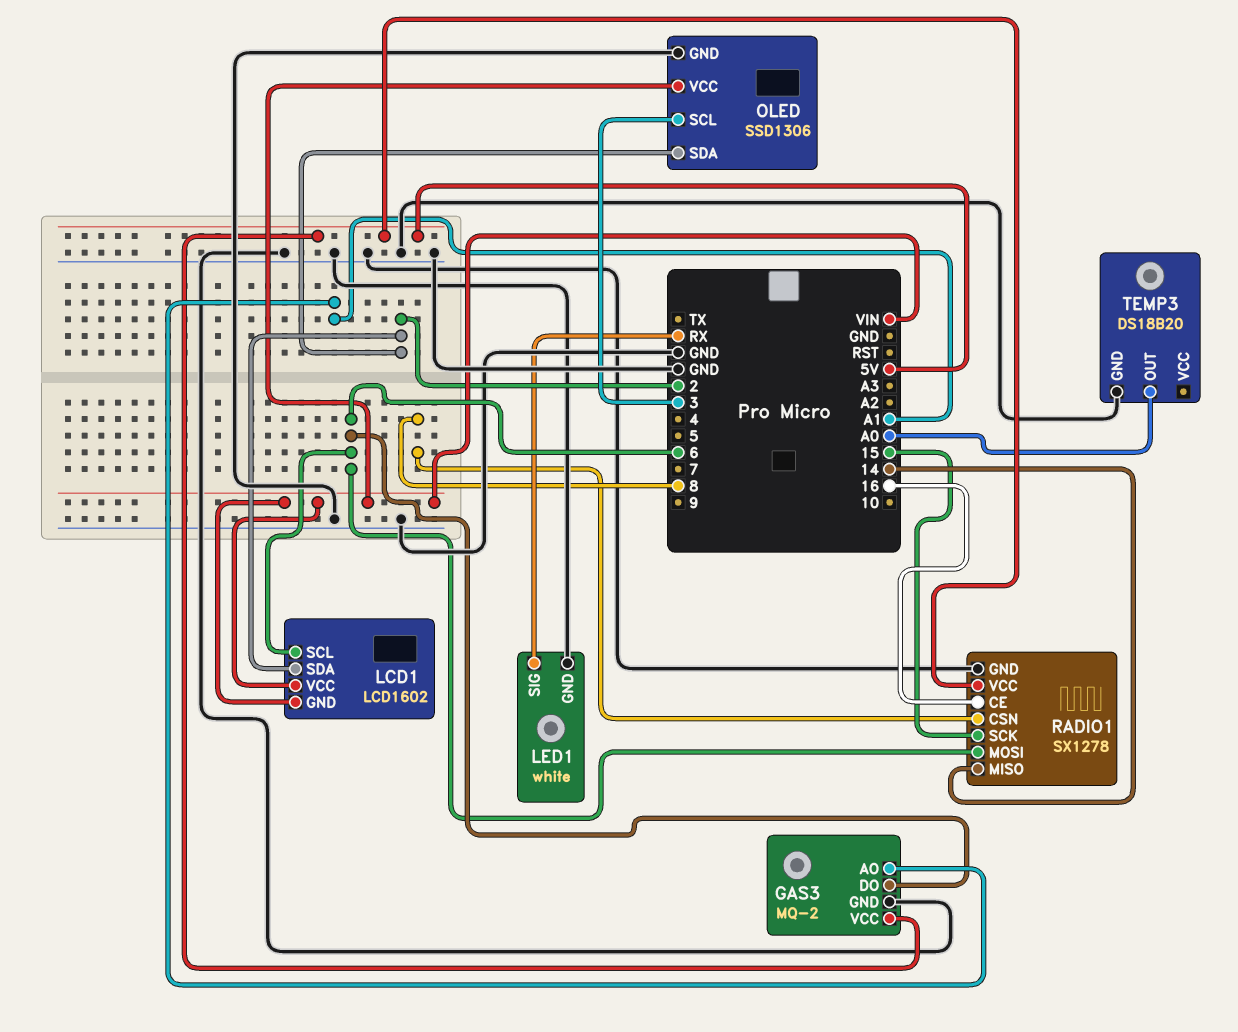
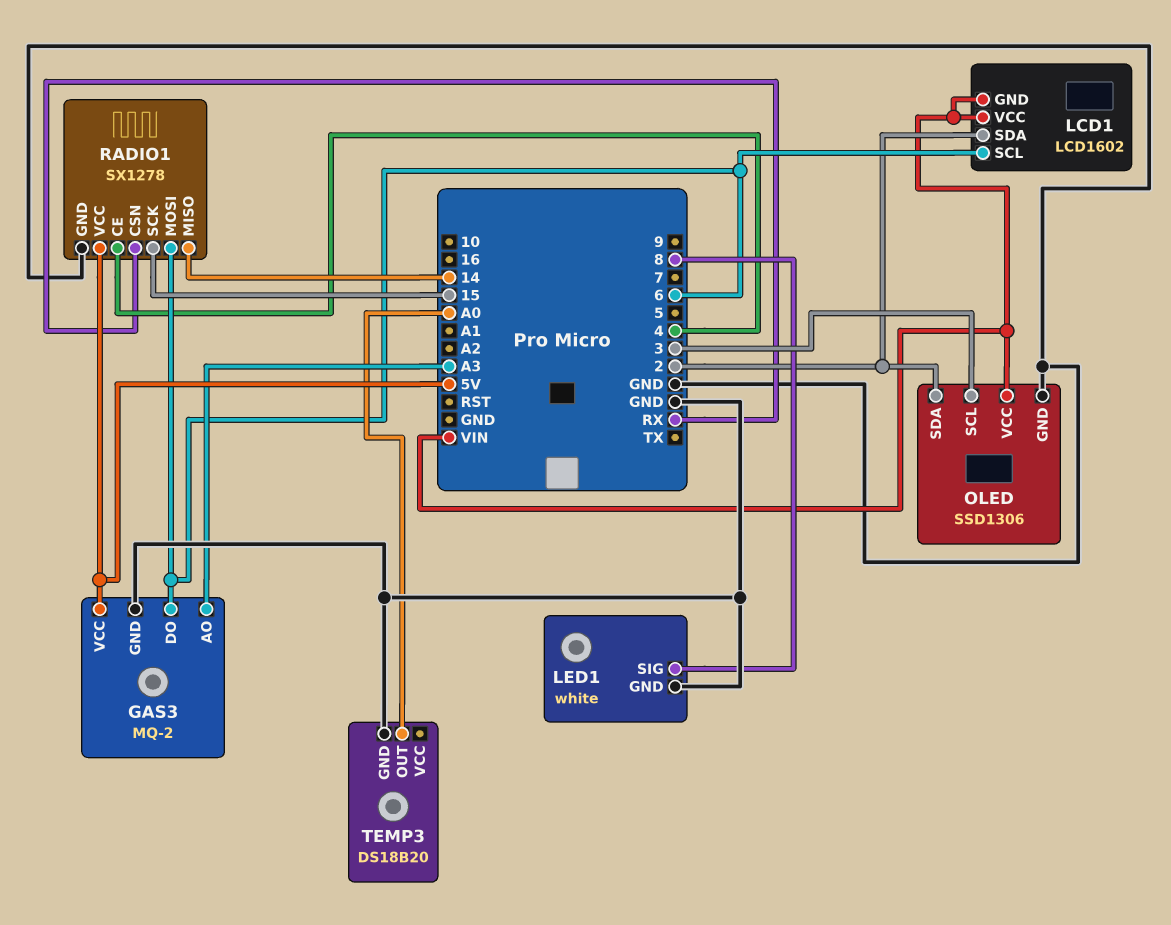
GAS3 pin AO: A1 -> A3
LED1 pin SIG: RX -> 8
RADIO1 pin CE: 16 -> 4
RADIO1 pin CSN: 8 -> RX

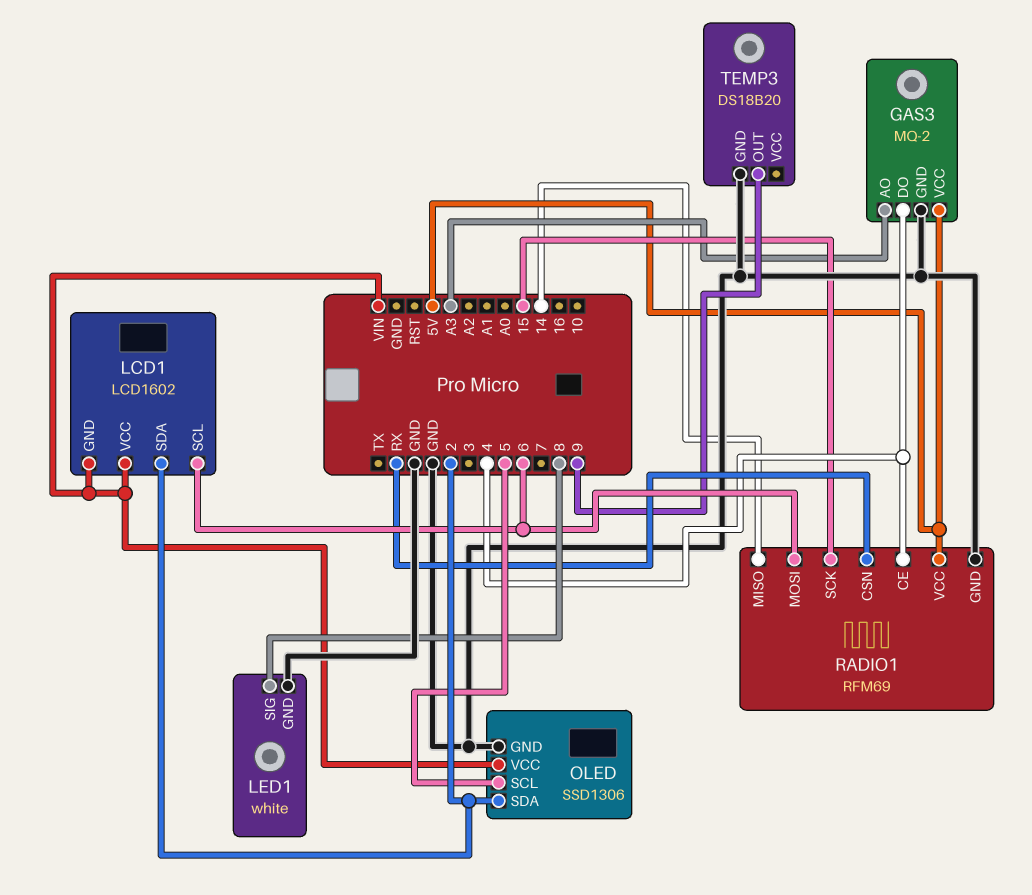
GAS3 pin DO: 6 -> 4
OLED pin SCL: 3 -> 5
RADIO1: SX1278 -> RFM69
TEMP3 pin OUT: A0 -> 9

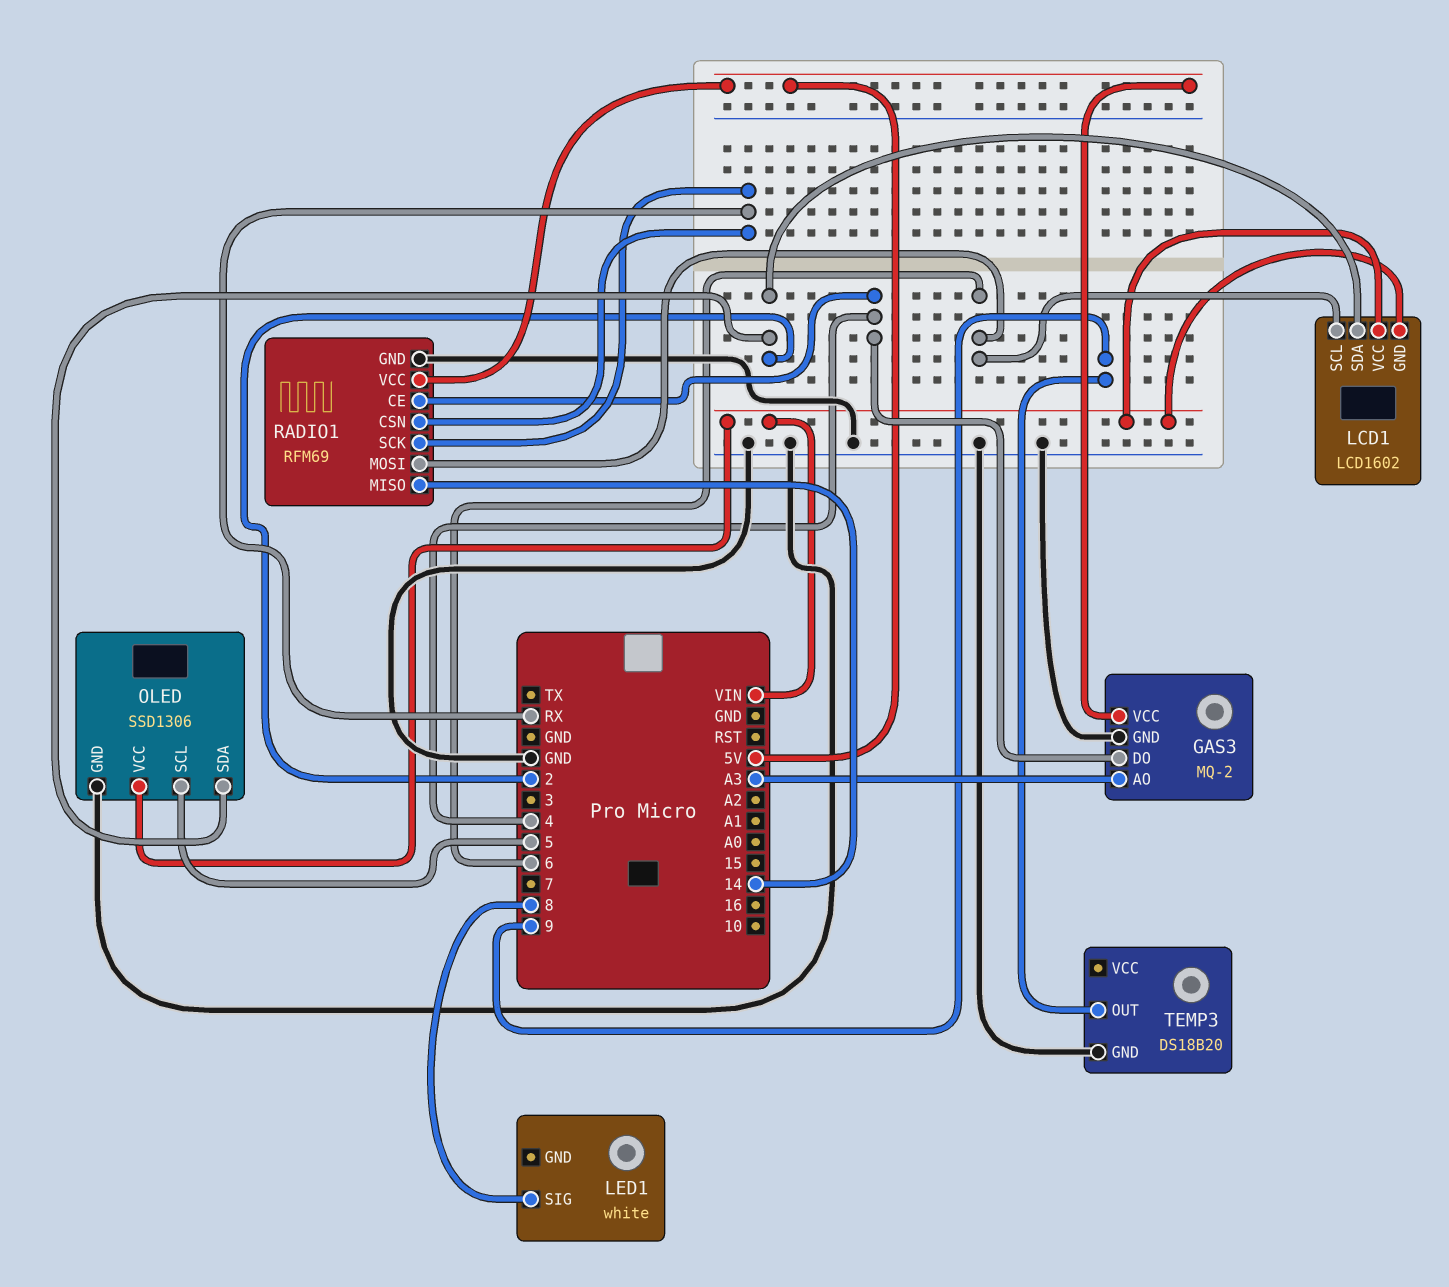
LED1 pin GND: GND -> none
RADIO1 pin SCK: 15 -> RX

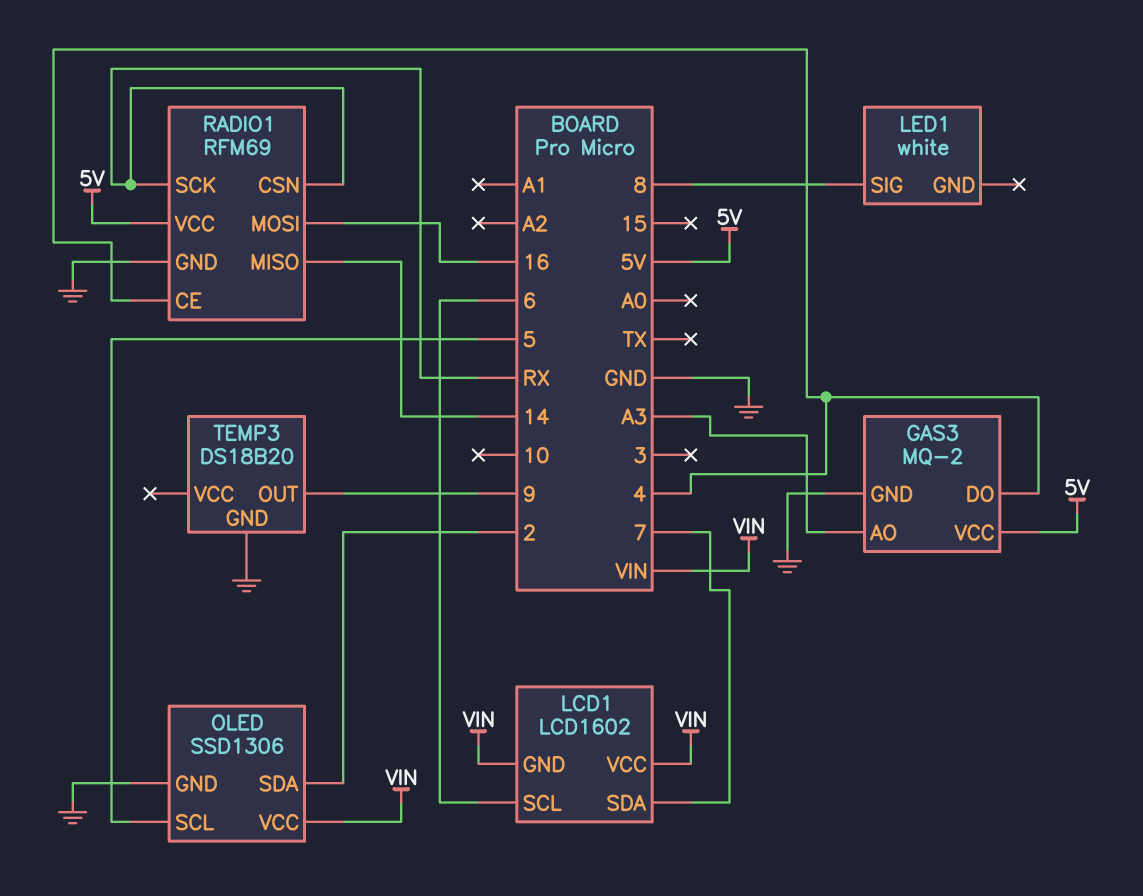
LCD1 pin SDA: 2 -> 7
RADIO1 pin MOSI: 6 -> 16

